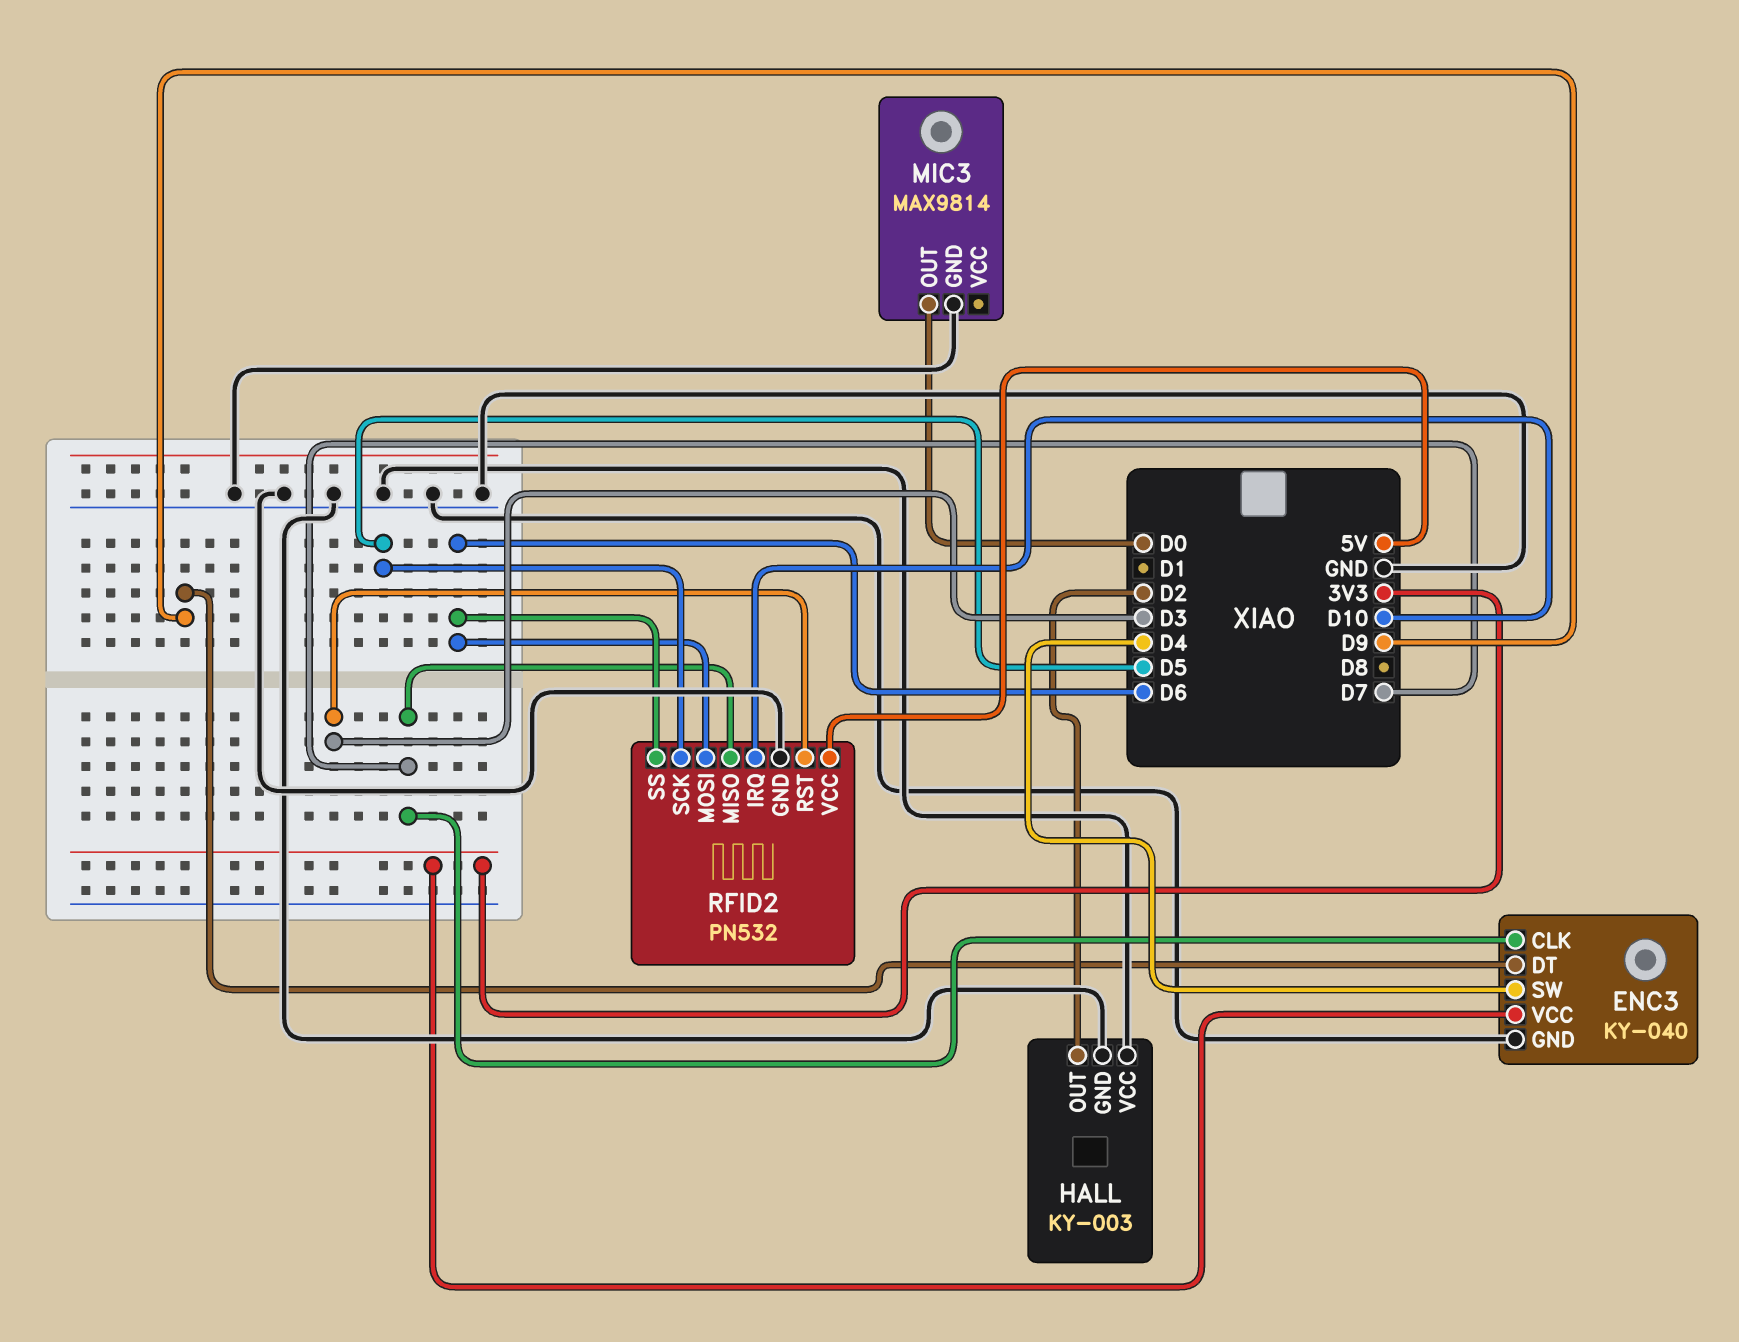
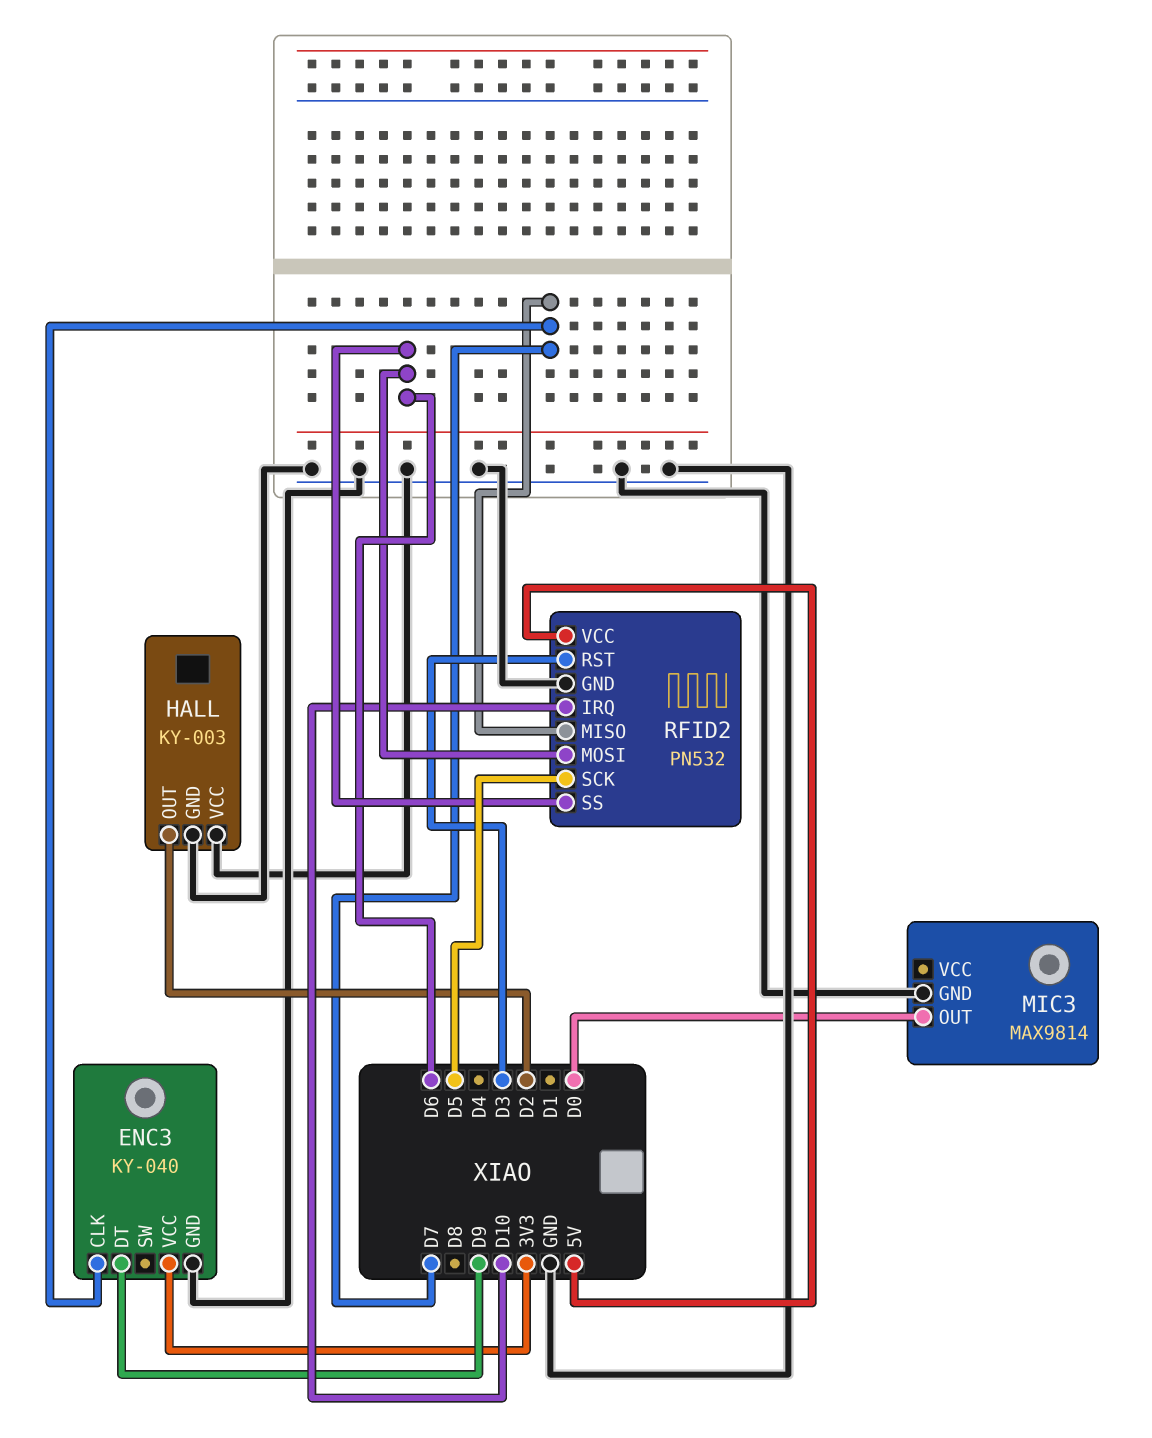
ENC3 pin SW: D4 -> none

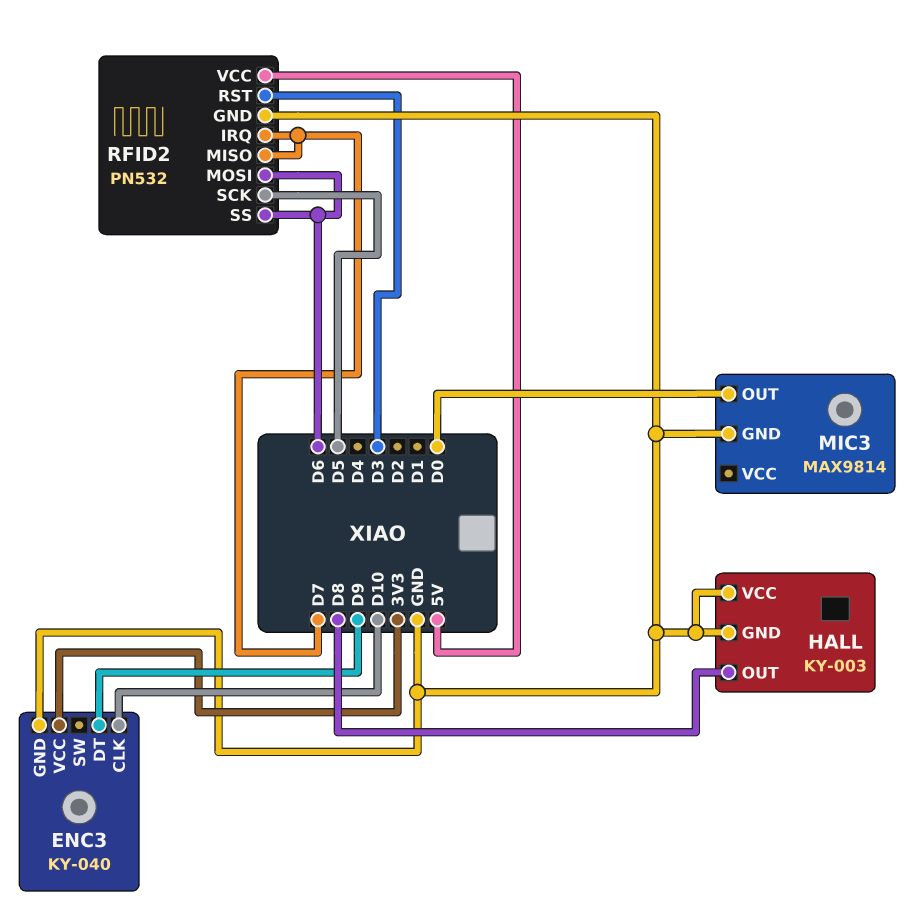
ENC3 pin CLK: D7 -> D10
HALL pin OUT: D2 -> D8
RFID2 pin IRQ: D10 -> D7

